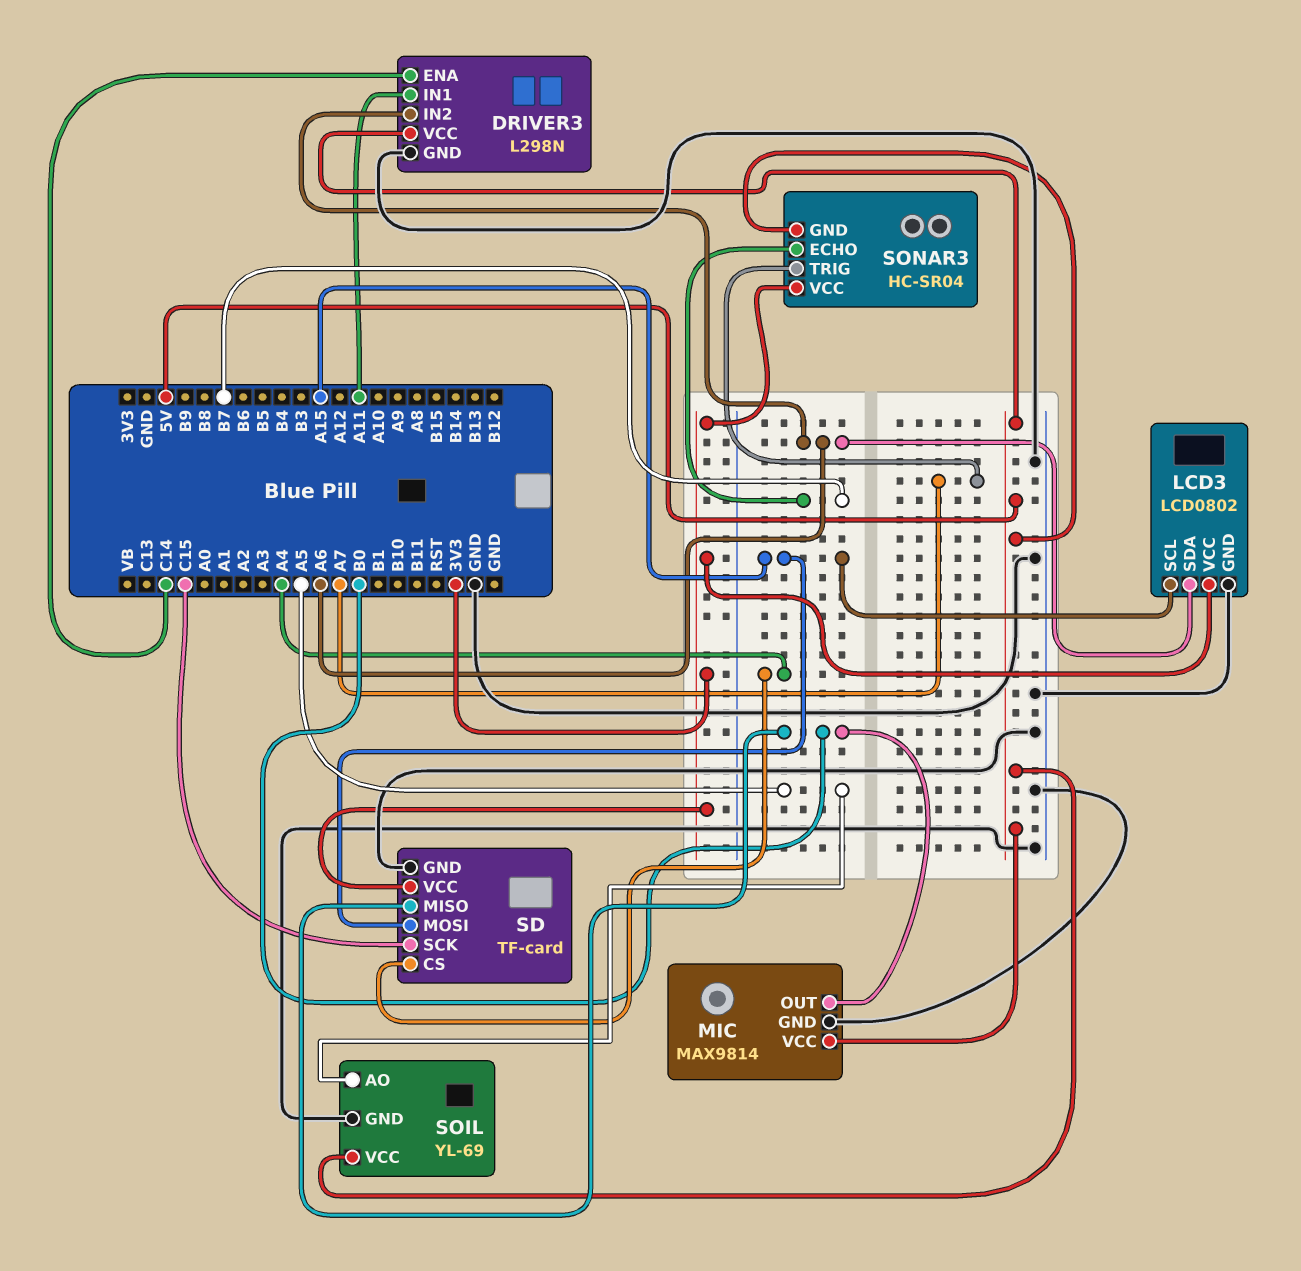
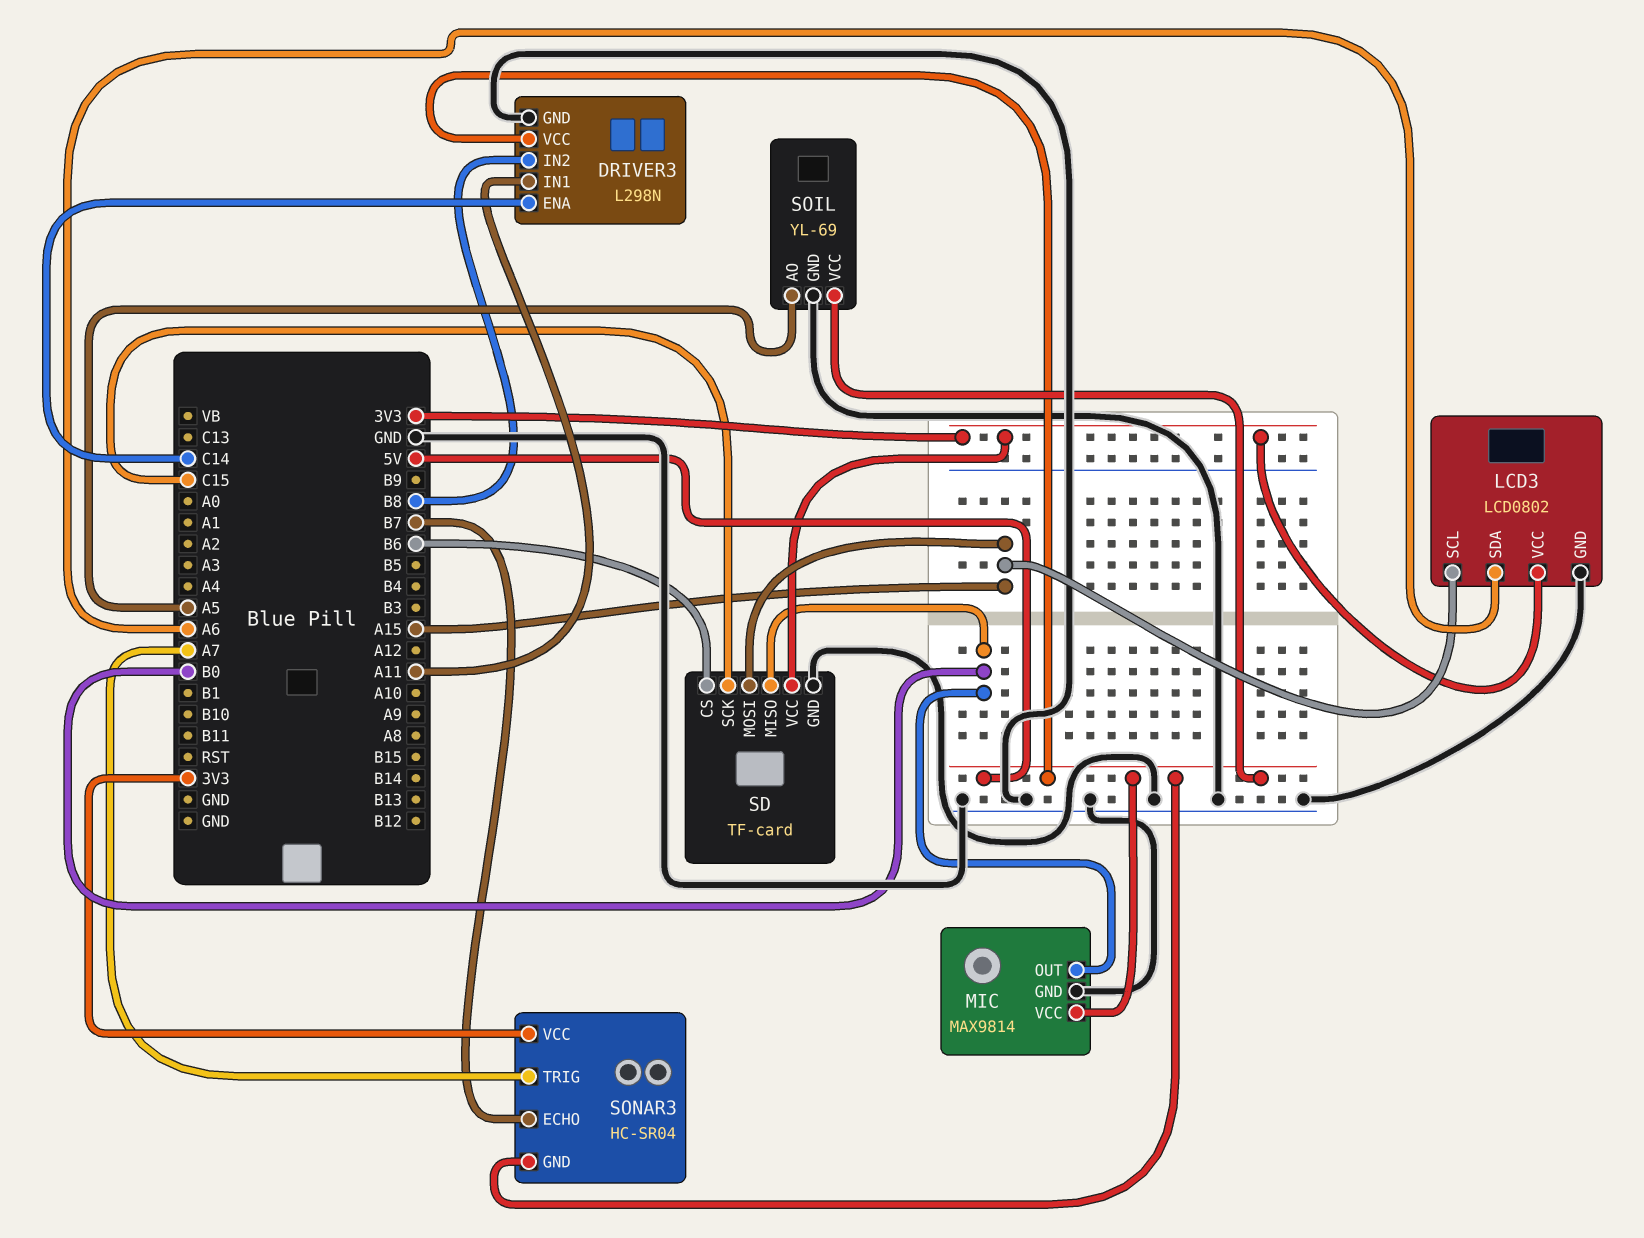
DRIVER3 pin IN2: A6 -> B8
SD pin CS: A4 -> B6

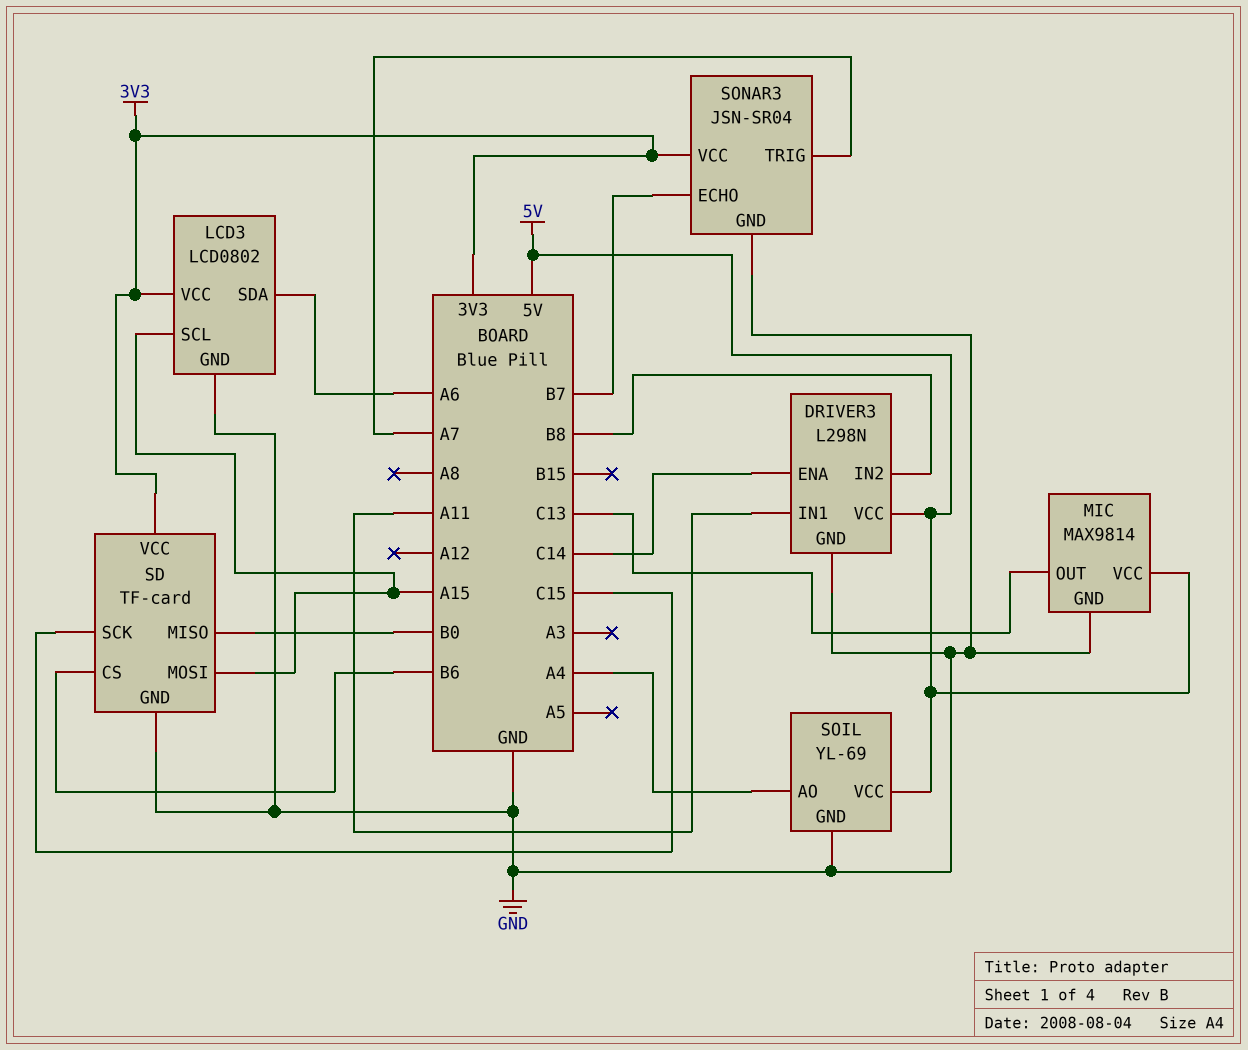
MIC pin OUT: B0 -> C13
SOIL pin AO: A5 -> A4
SONAR3: HC-SR04 -> JSN-SR04
SONAR3 pin GND: 5V -> GND

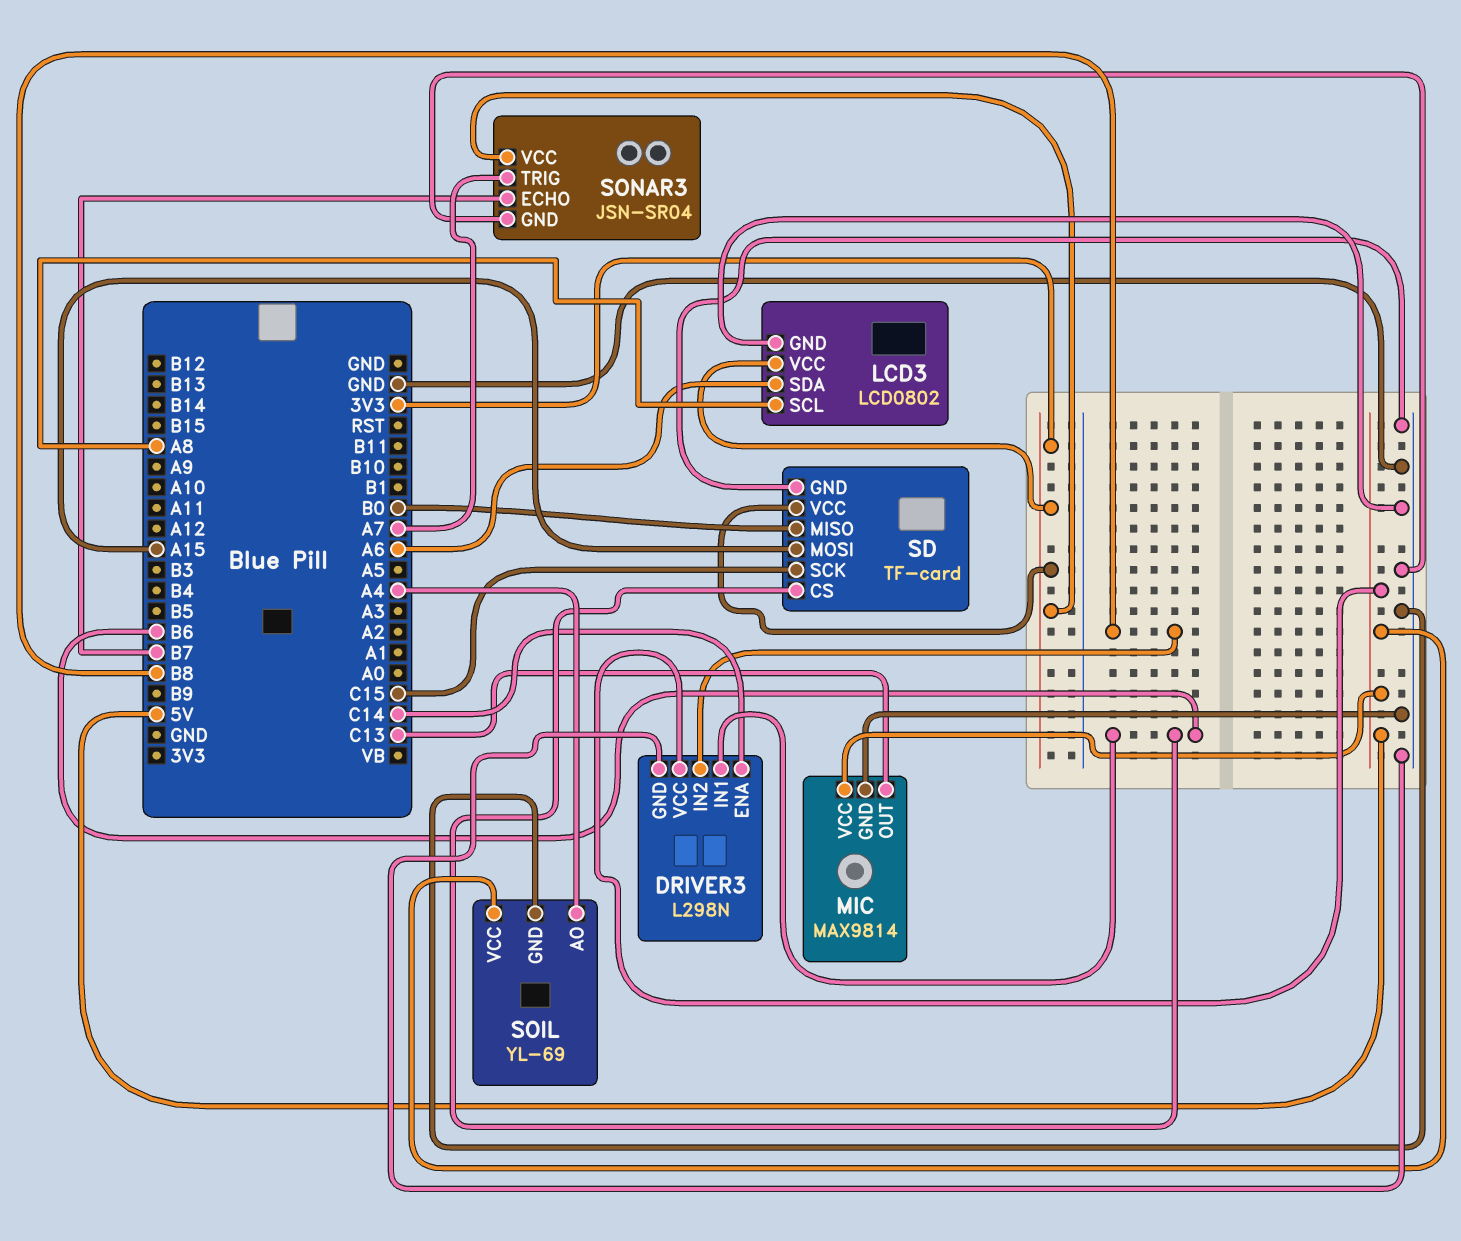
DRIVER3 pin IN1: A11 -> B6
LCD3 pin SCL: A15 -> A8

